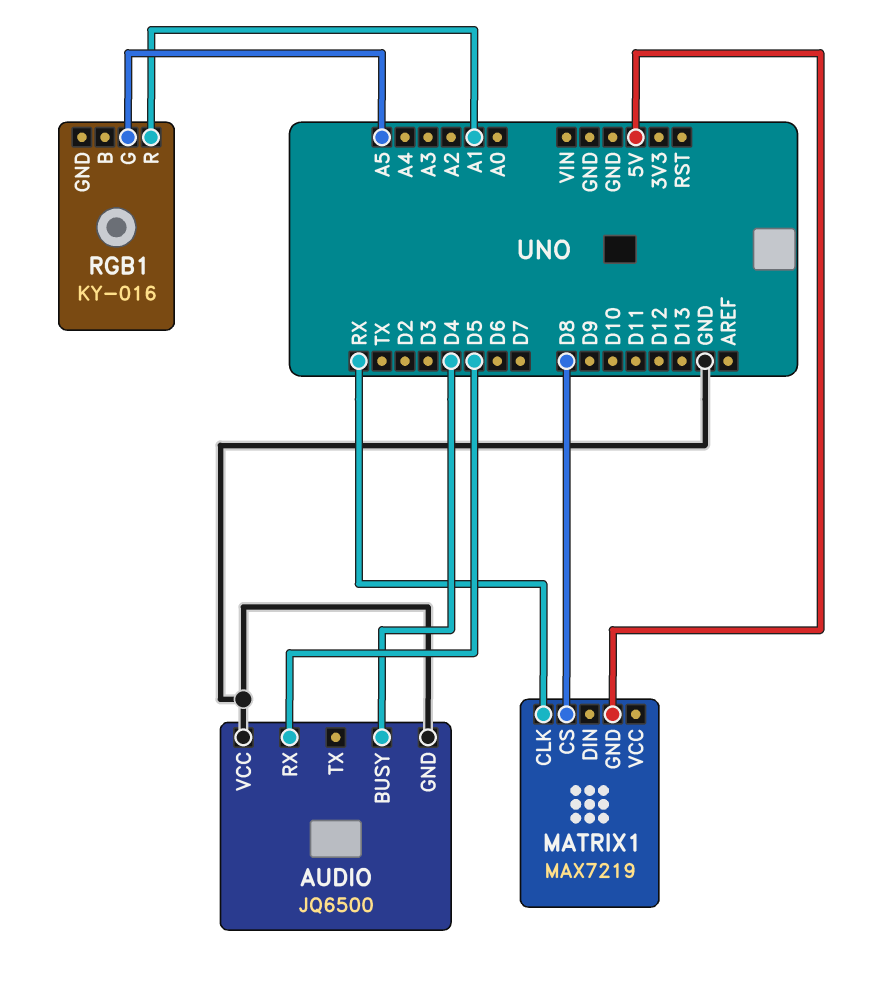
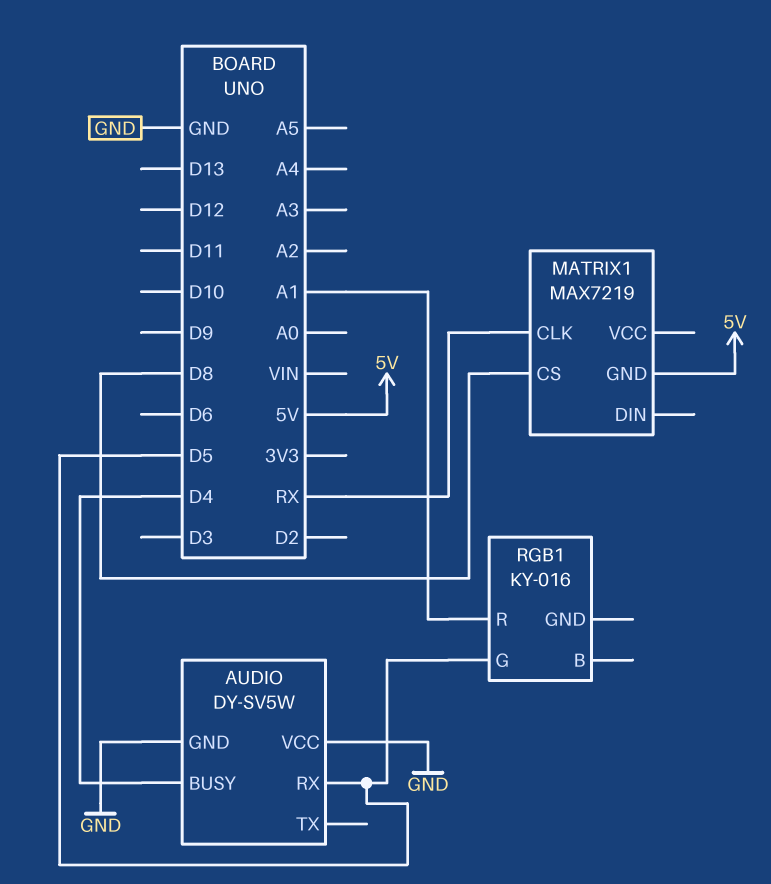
AUDIO: JQ6500 -> DY-SV5W
RGB1 pin G: A5 -> D5

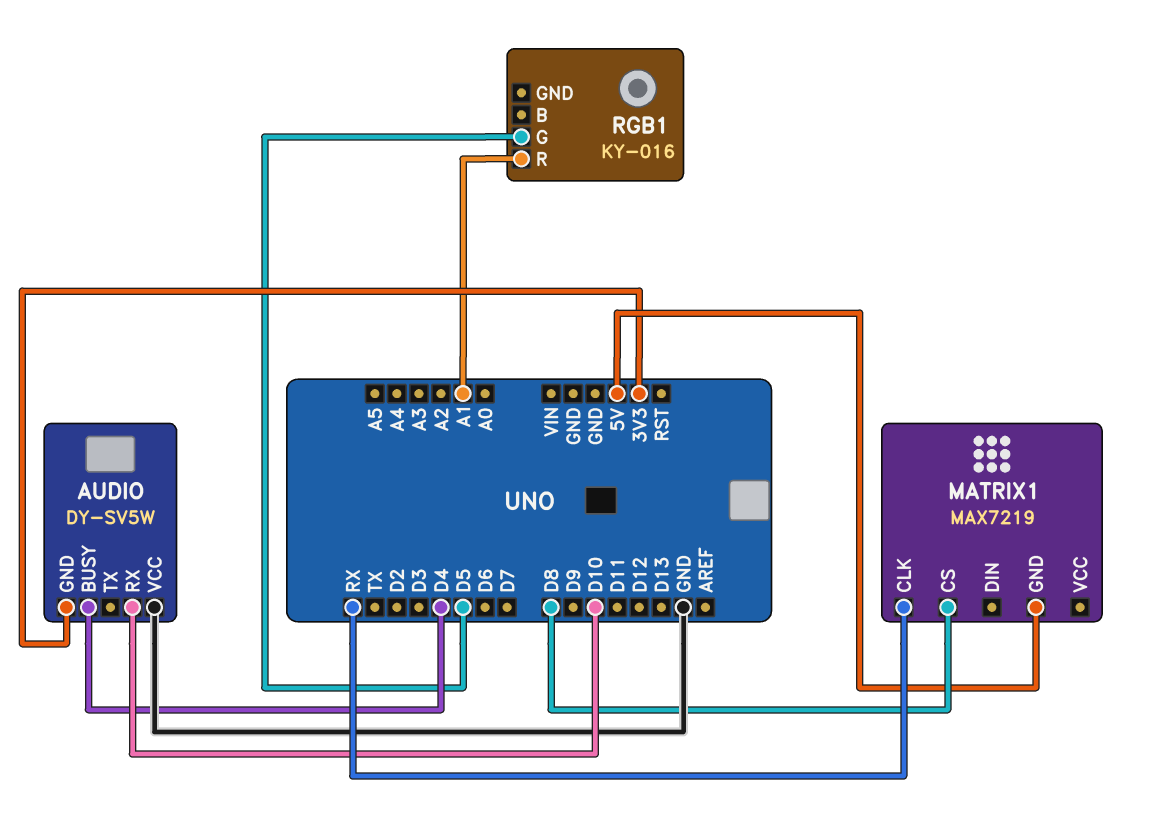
AUDIO pin GND: GND -> 3V3
AUDIO pin RX: D5 -> D10

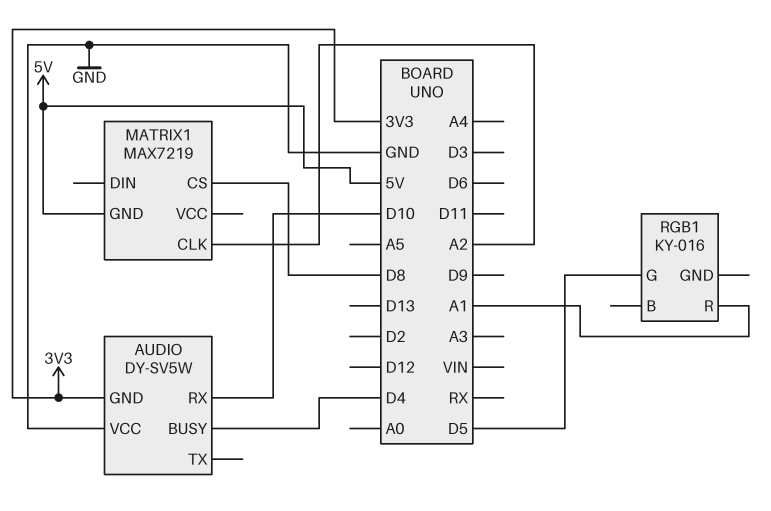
MATRIX1 pin CLK: RX -> A2

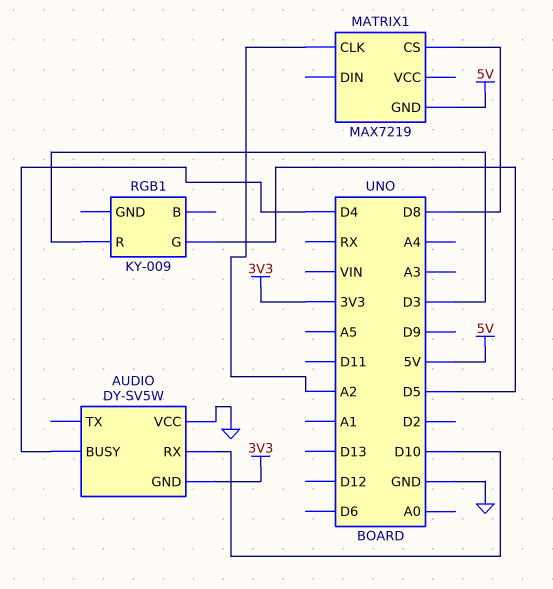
RGB1: KY-016 -> KY-009
RGB1 pin R: A1 -> D3

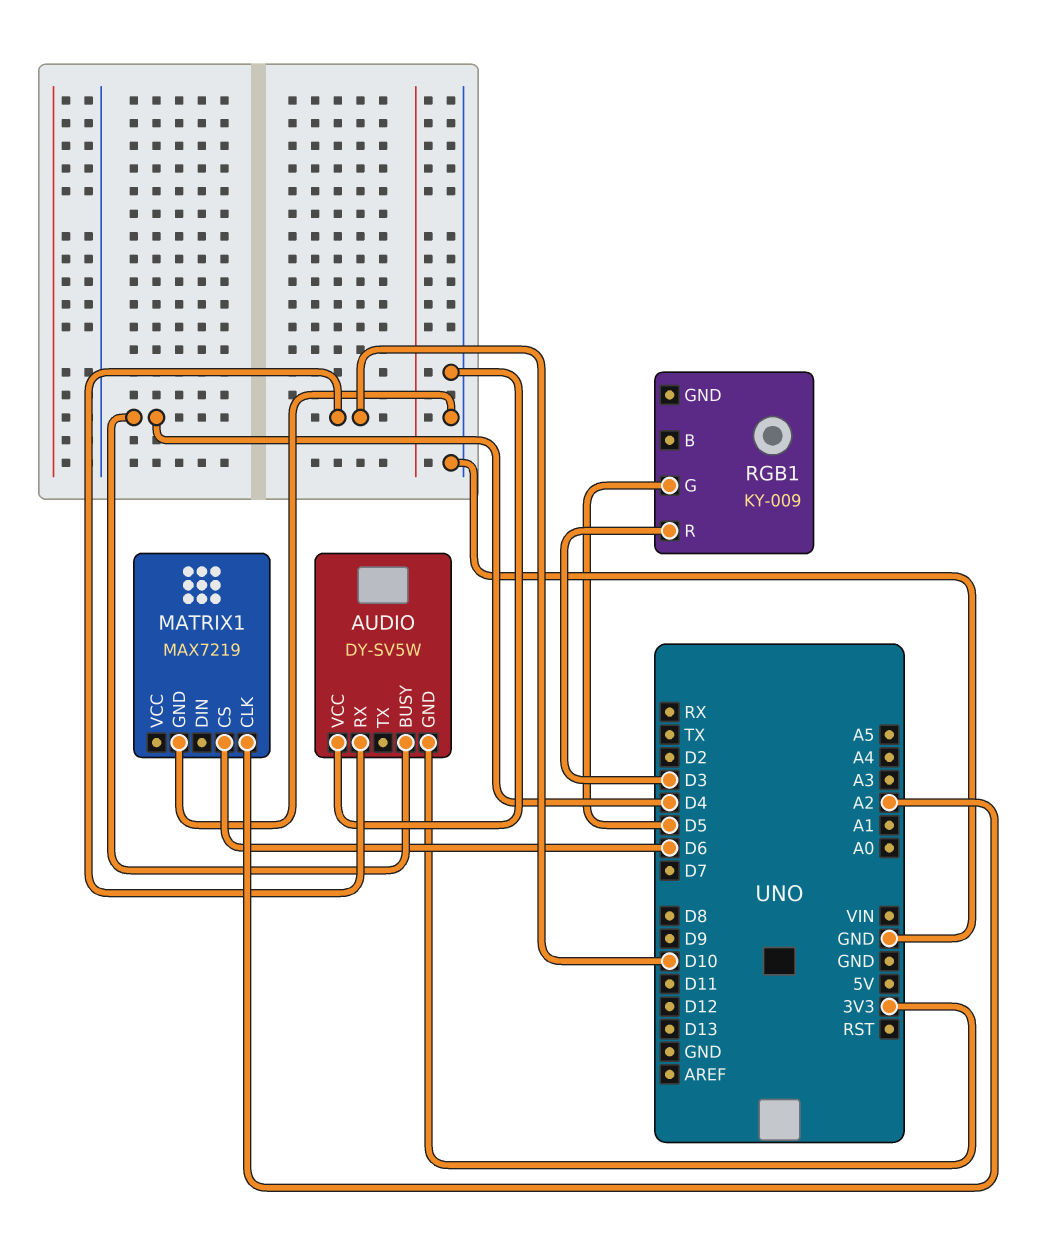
MATRIX1 pin CS: D8 -> D6
MATRIX1 pin GND: 5V -> GND

